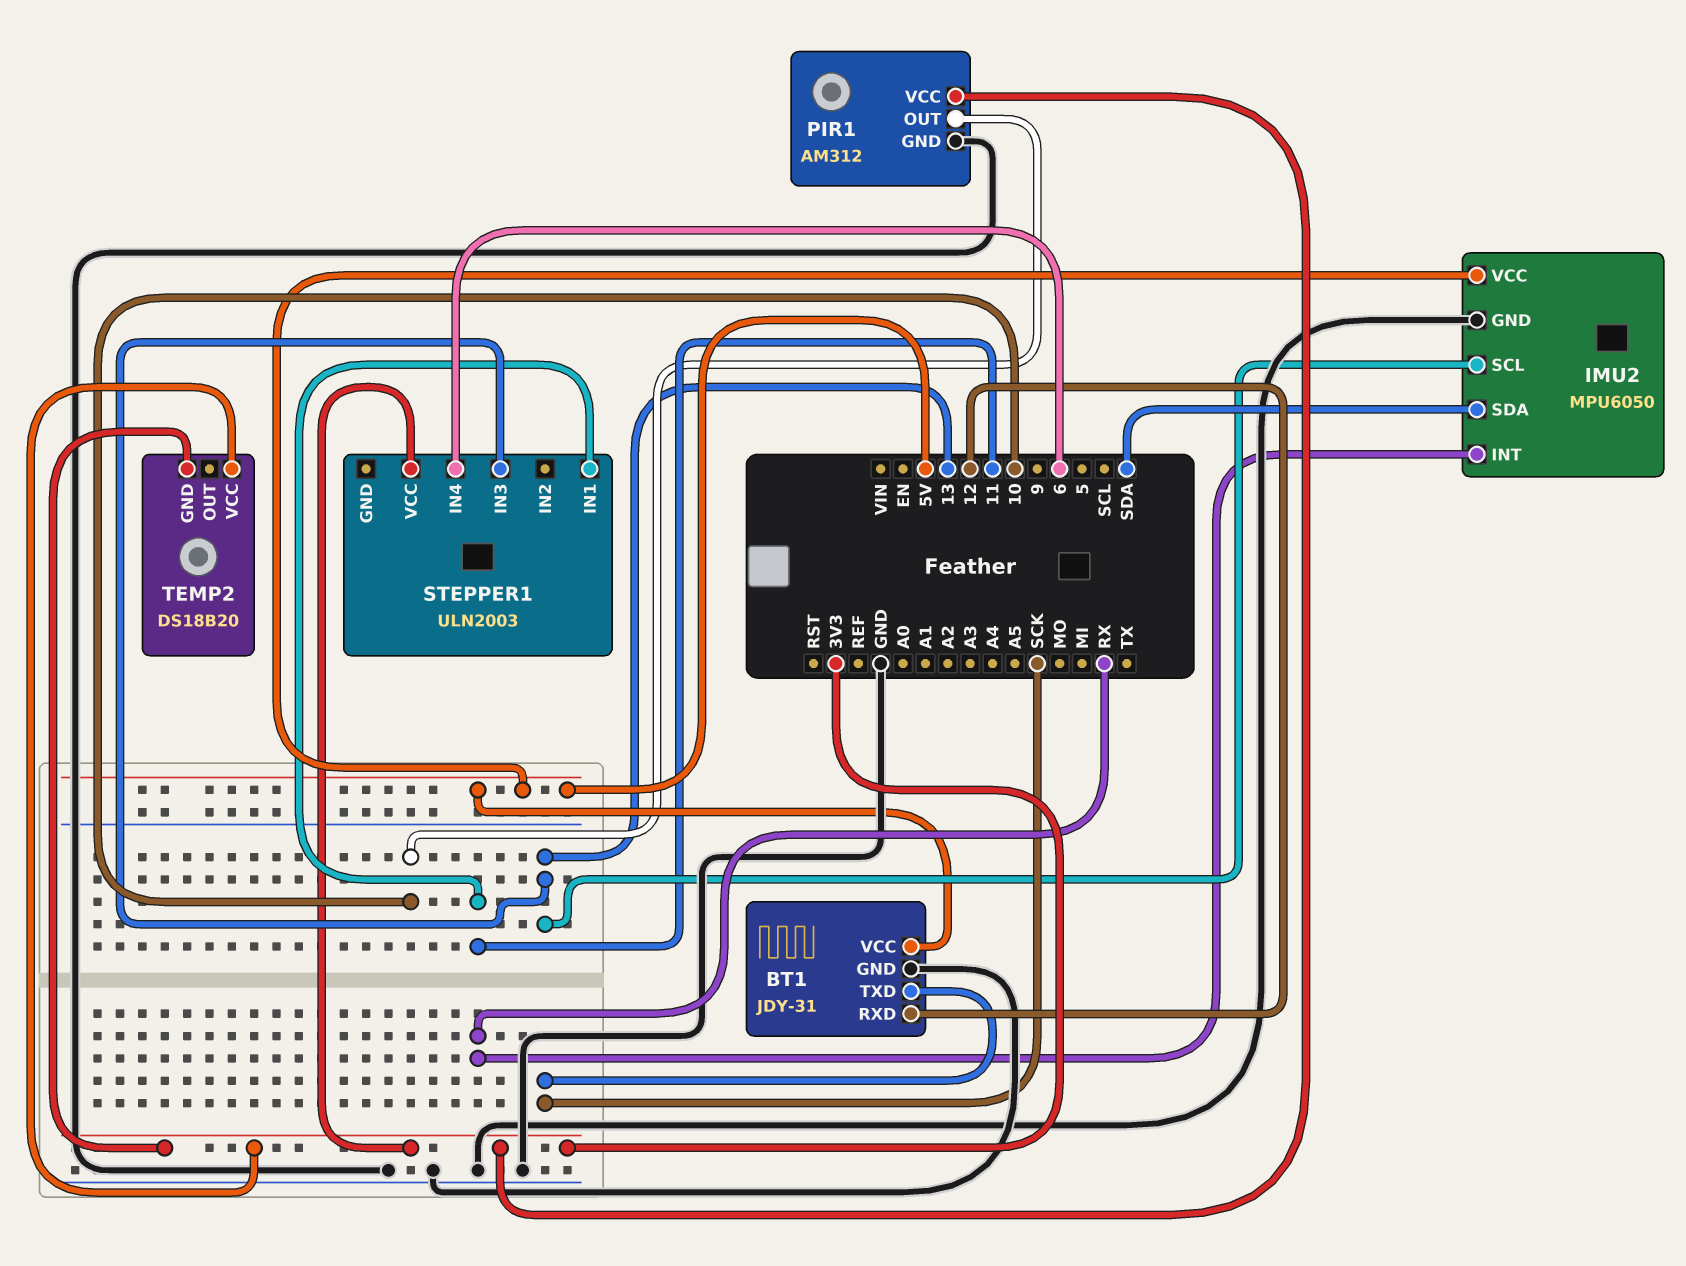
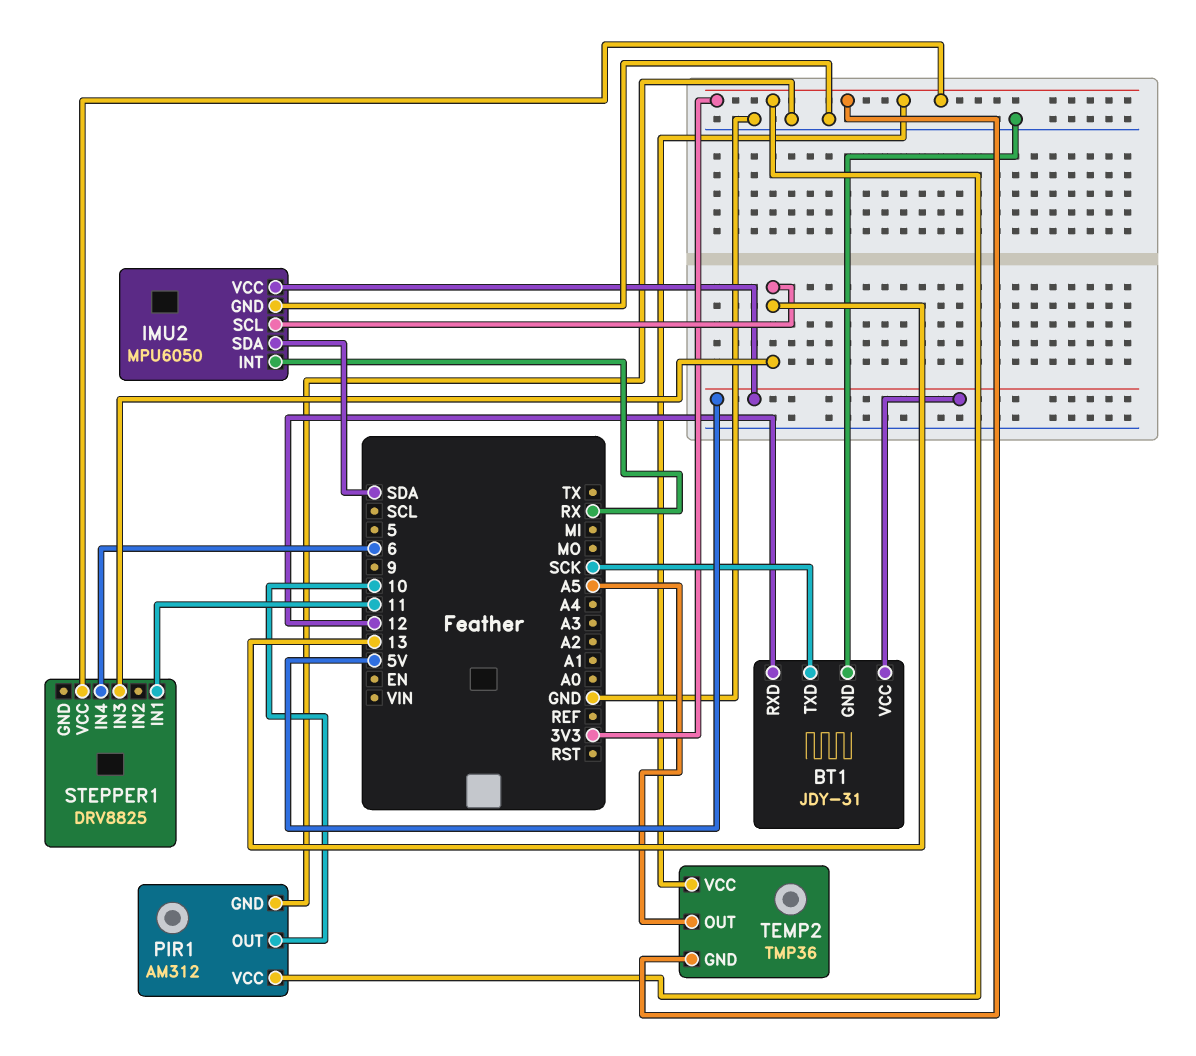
STEPPER1: ULN2003 -> DRV8825
TEMP2: DS18B20 -> TMP36
TEMP2 pin OUT: none -> A5

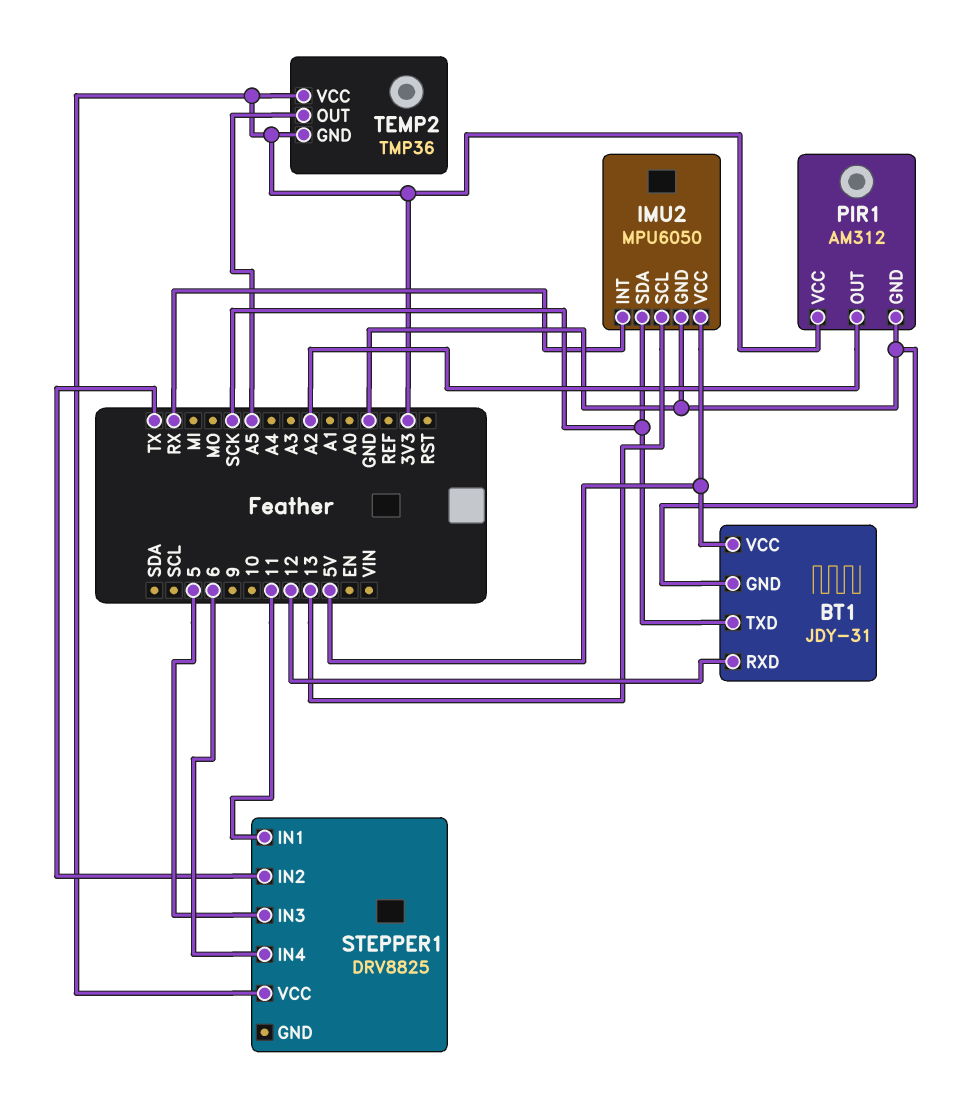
IMU2 pin SDA: SDA -> SCK
PIR1 pin OUT: 10 -> A2
STEPPER1 pin IN2: none -> TX
STEPPER1 pin IN3: 13 -> 5

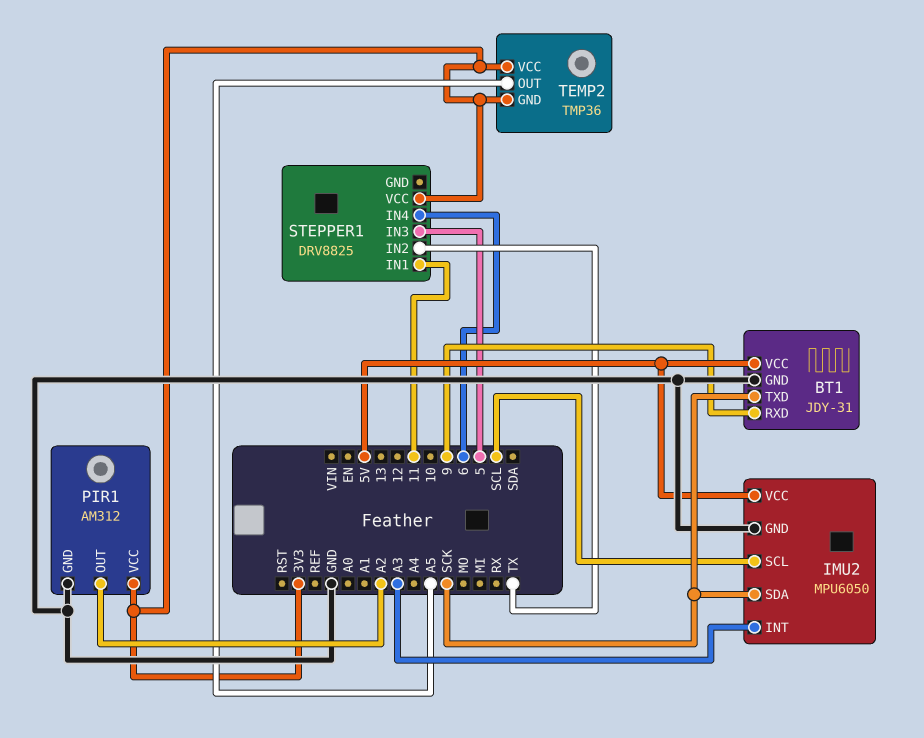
BT1 pin RXD: 12 -> 9
IMU2 pin INT: RX -> A3
IMU2 pin SCL: 13 -> SCL

